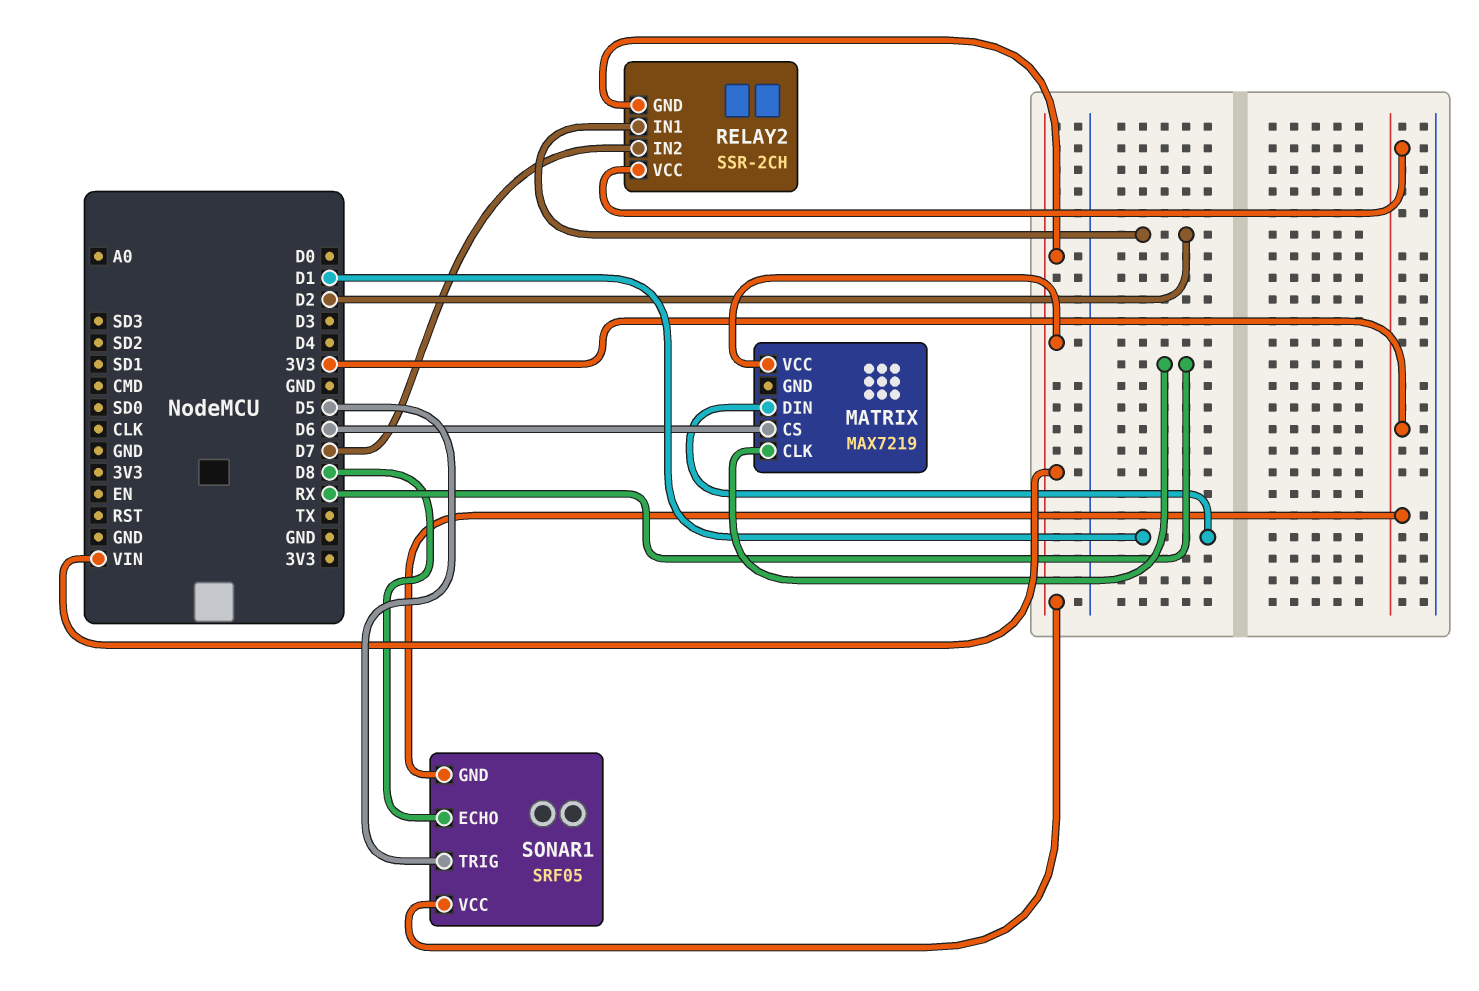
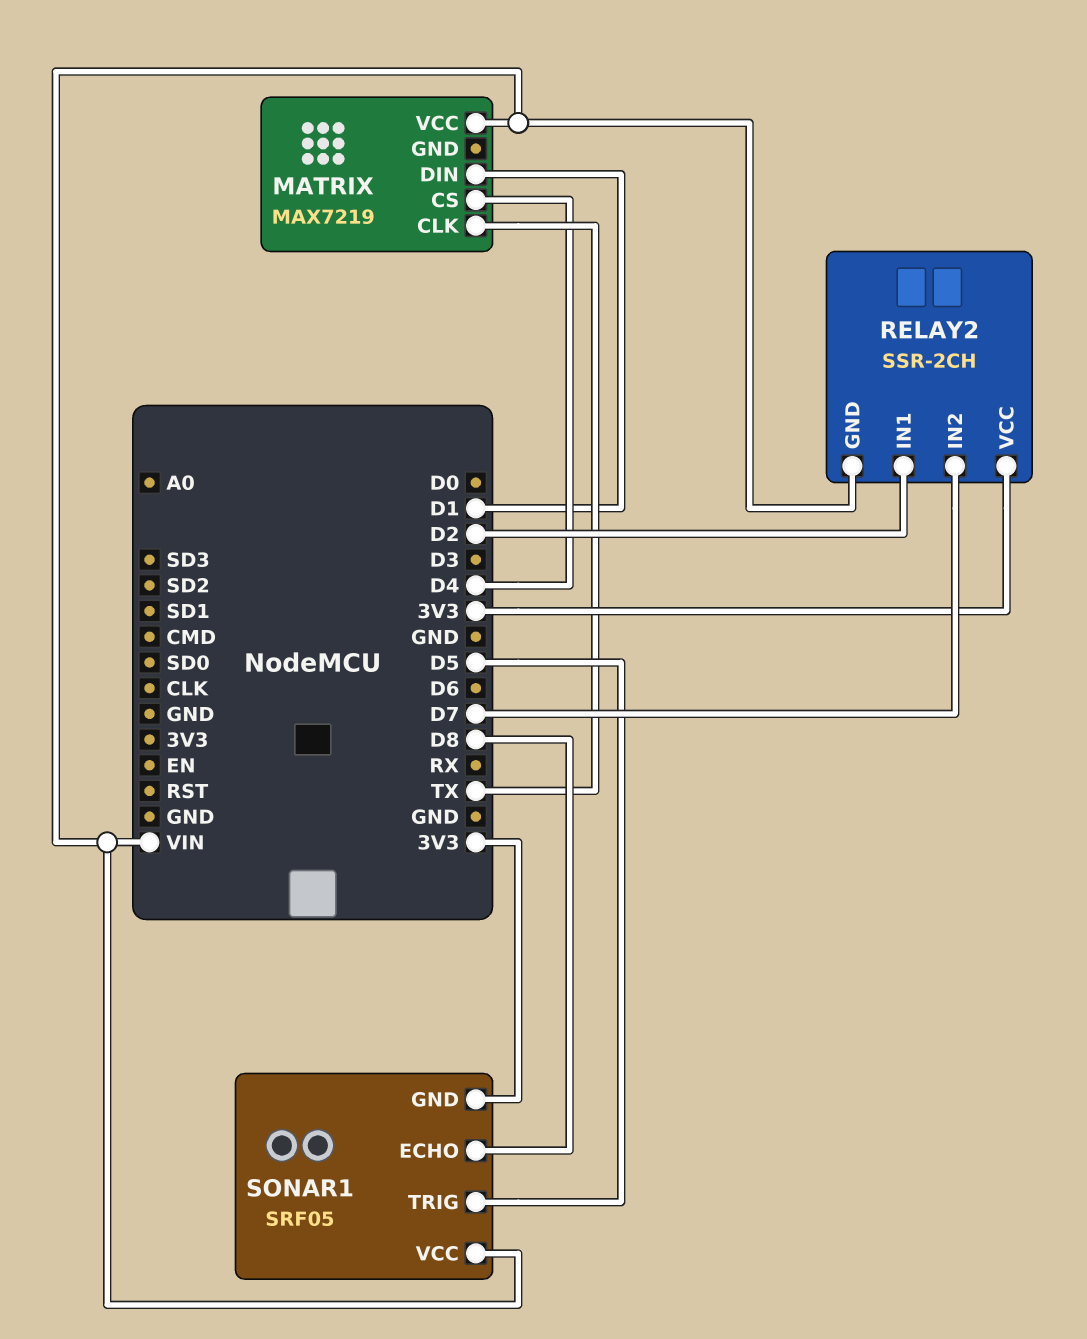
MATRIX pin CLK: RX -> TX
MATRIX pin CS: D6 -> D4

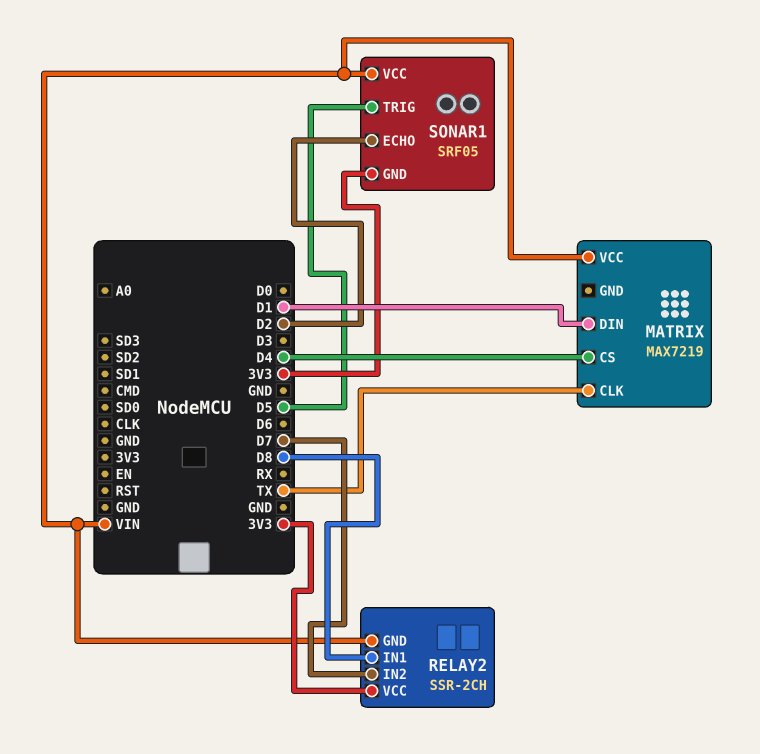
RELAY2 pin IN1: D2 -> D8
SONAR1 pin ECHO: D8 -> D2

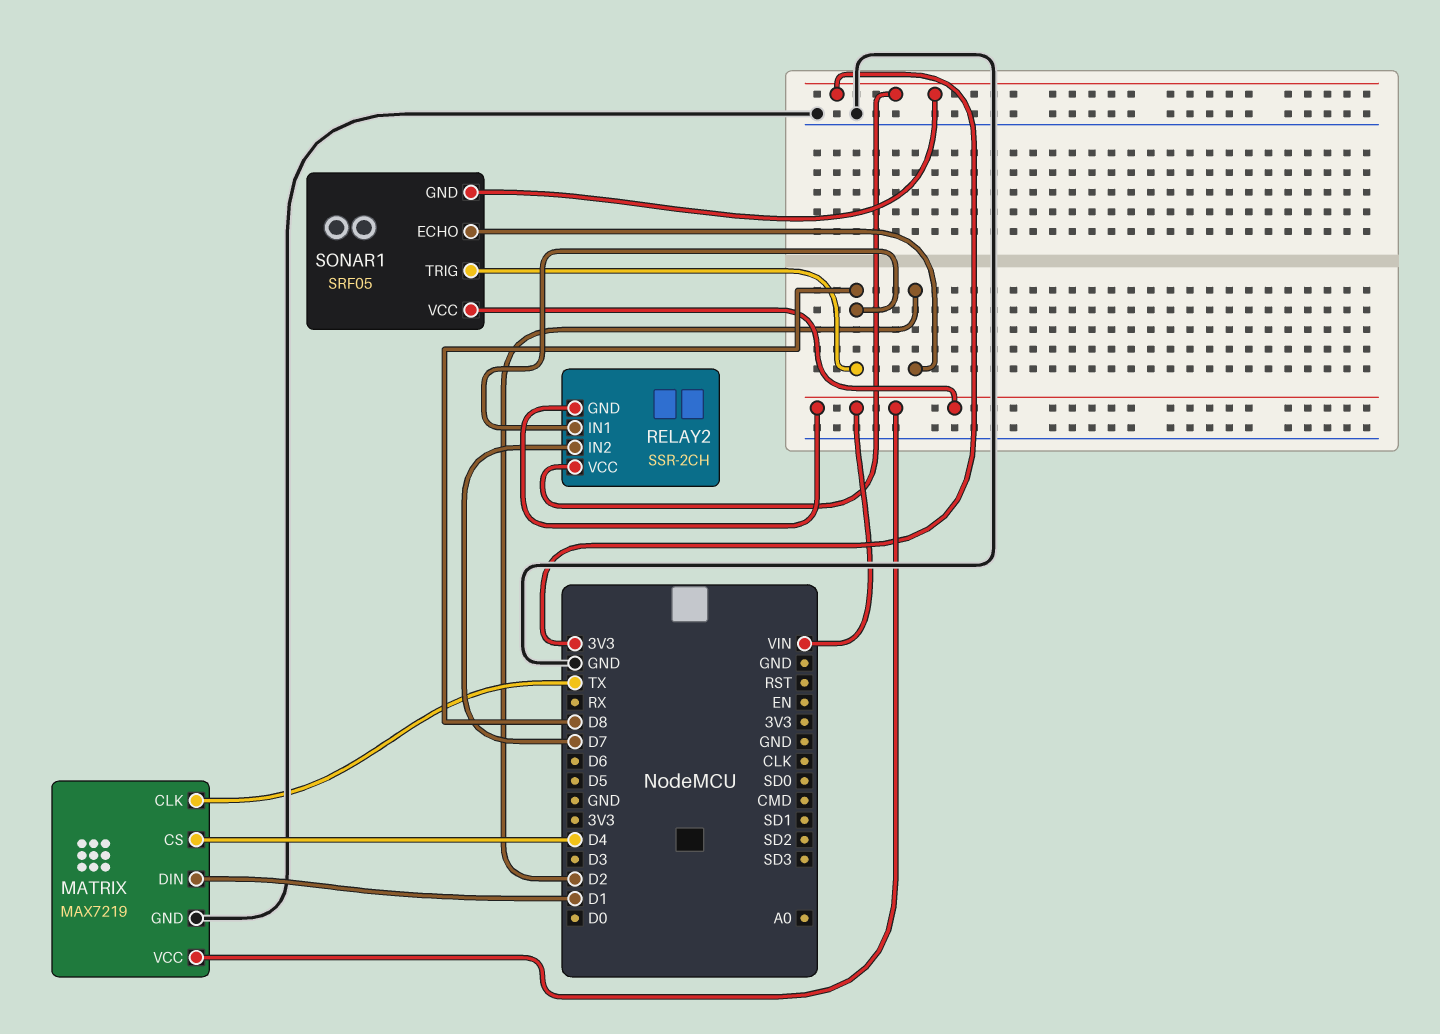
MATRIX pin GND: none -> GND
SONAR1 pin TRIG: D5 -> D8

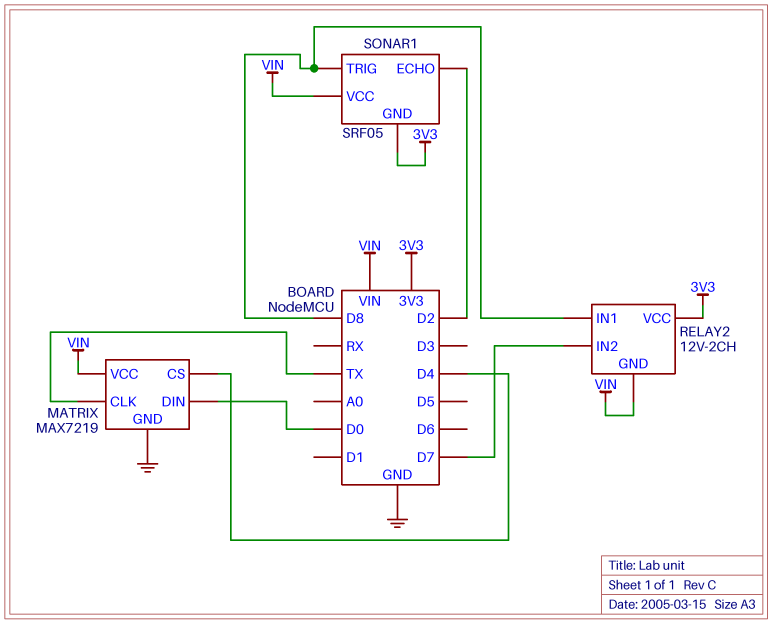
MATRIX pin DIN: D1 -> D0
RELAY2: SSR-2CH -> 12V-2CH

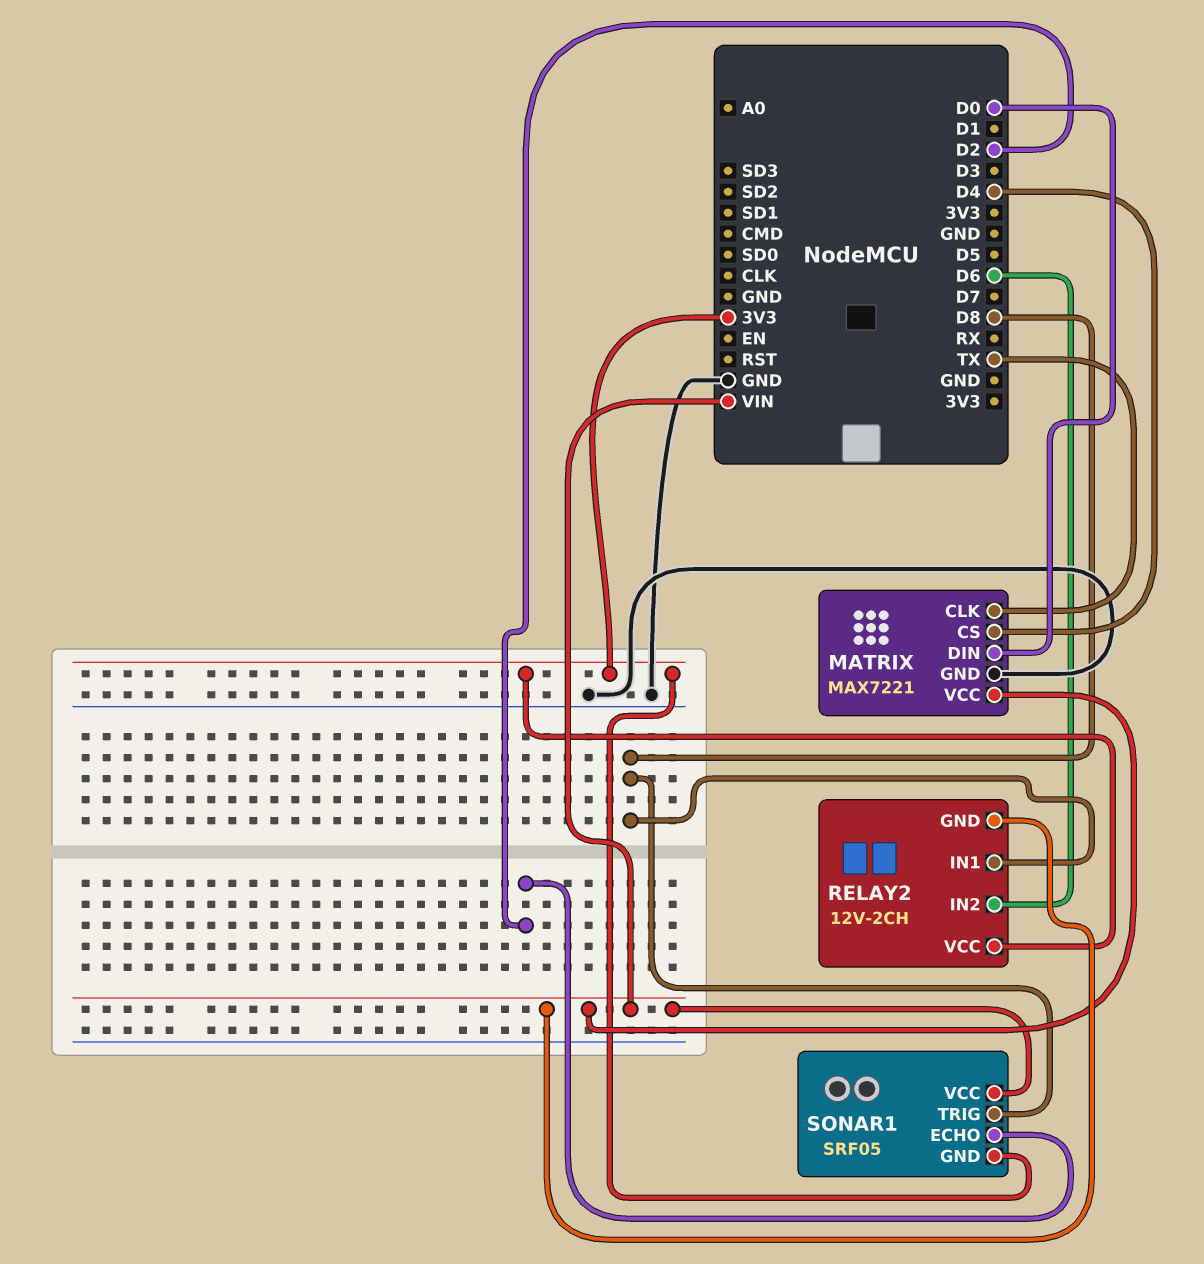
MATRIX: MAX7219 -> MAX7221
RELAY2 pin IN2: D7 -> D6

